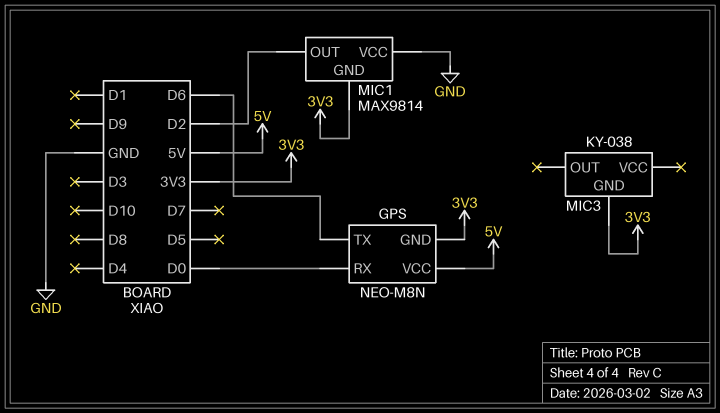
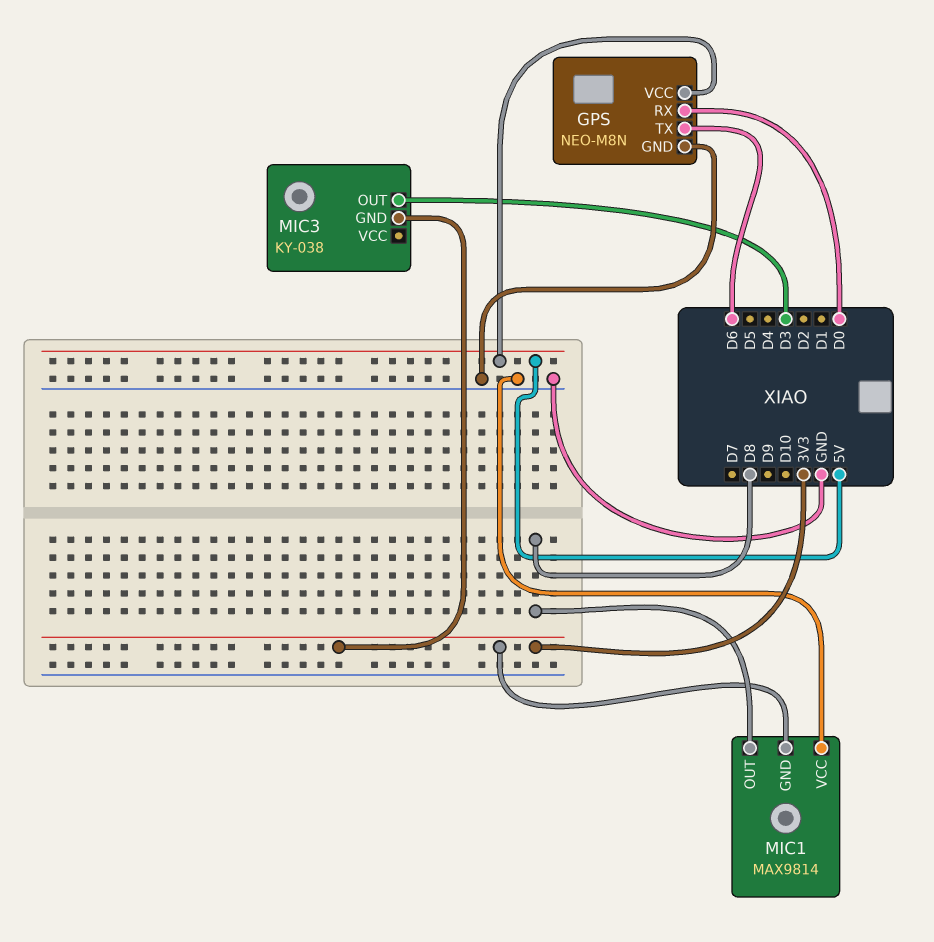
GPS pin GND: 3V3 -> GND
MIC1 pin OUT: D2 -> D8
MIC3 pin OUT: none -> D3

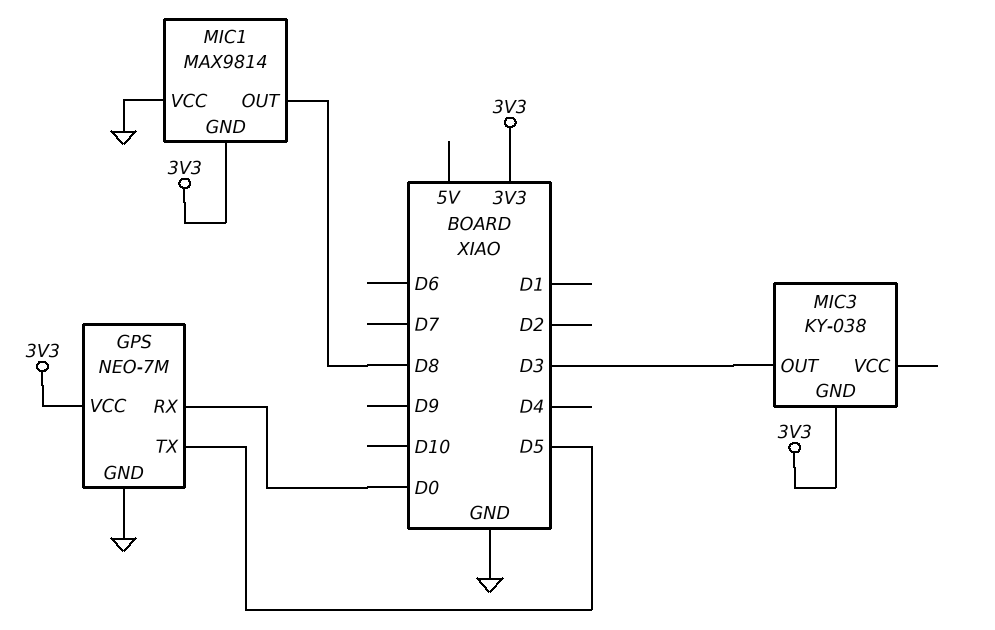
GPS: NEO-M8N -> NEO-7M
GPS pin TX: D6 -> D5
GPS pin VCC: 5V -> 3V3

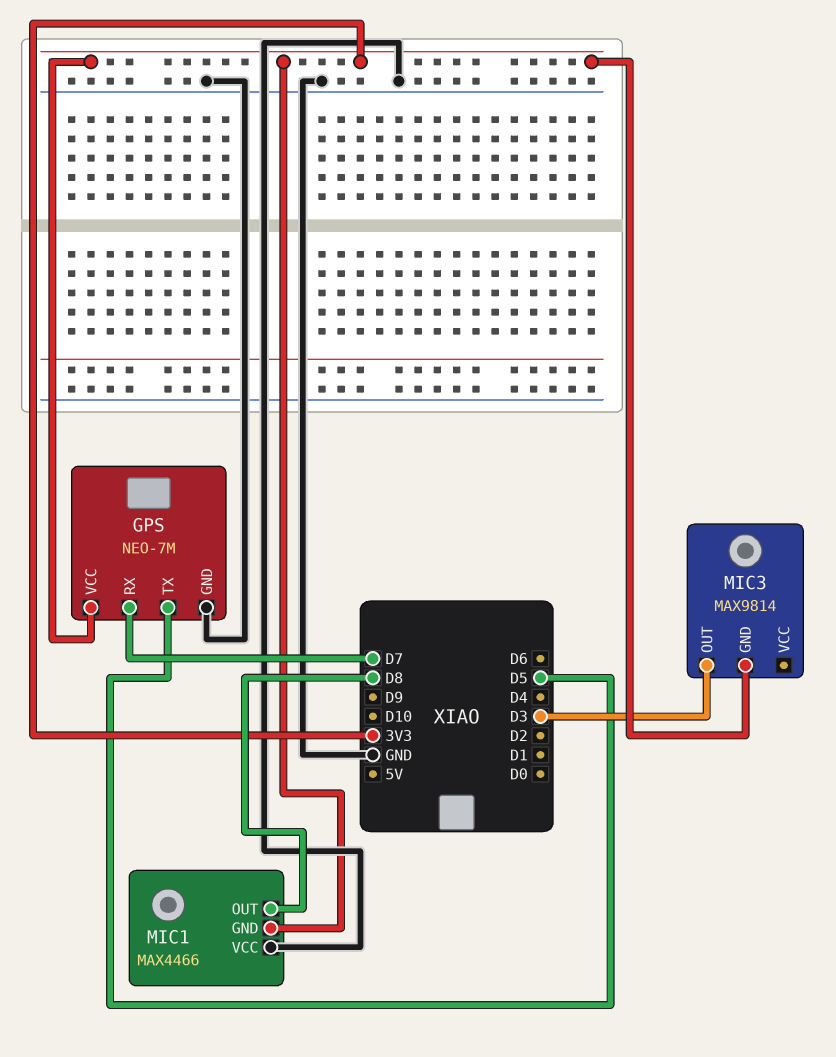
GPS pin RX: D0 -> D7
MIC1: MAX9814 -> MAX4466
MIC3: KY-038 -> MAX9814

